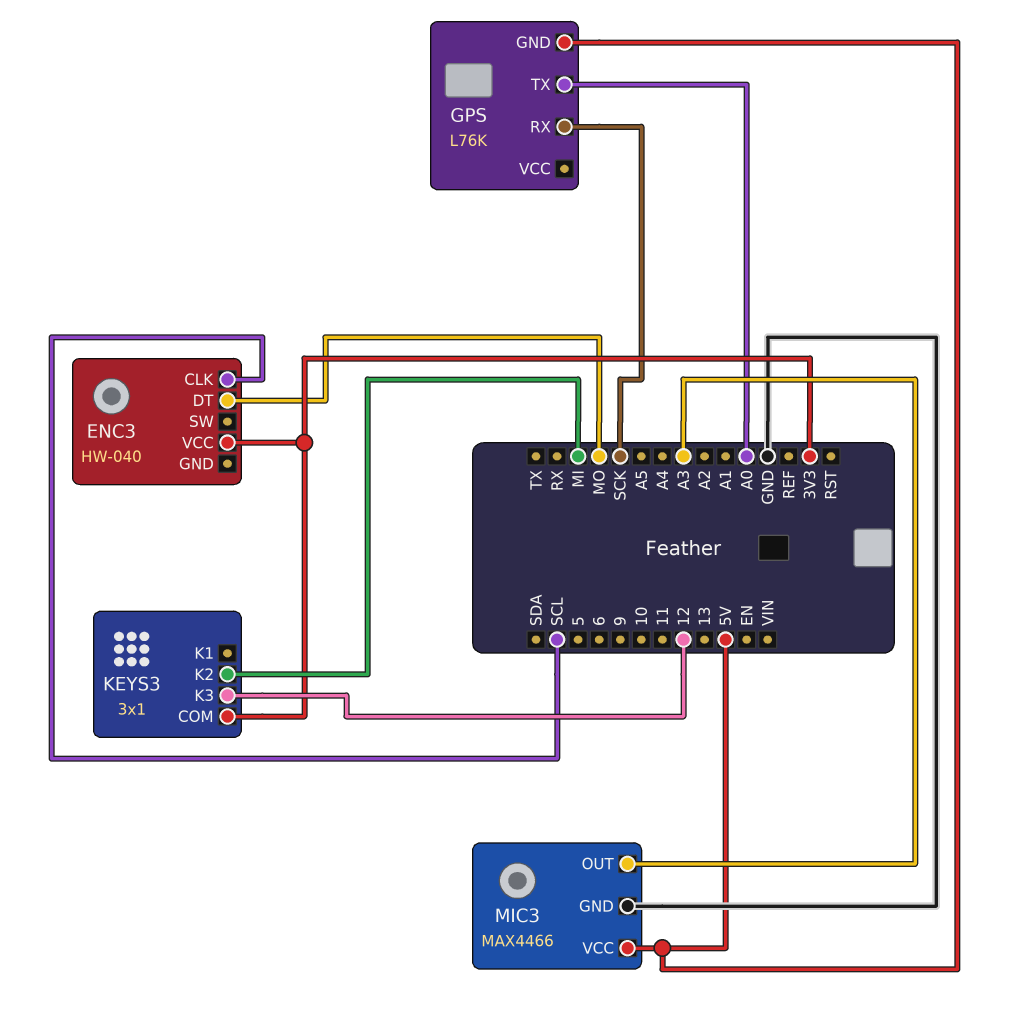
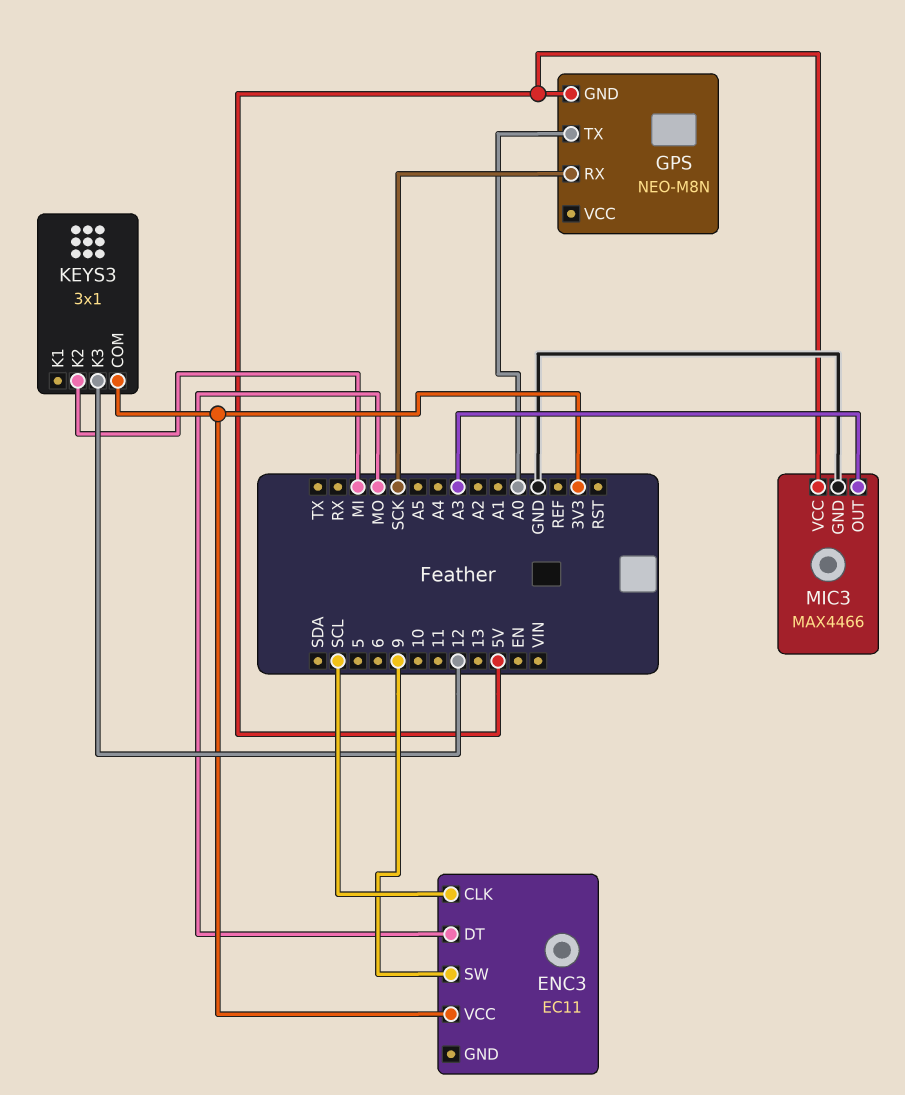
ENC3: HW-040 -> EC11
ENC3 pin SW: none -> 9
GPS: L76K -> NEO-M8N

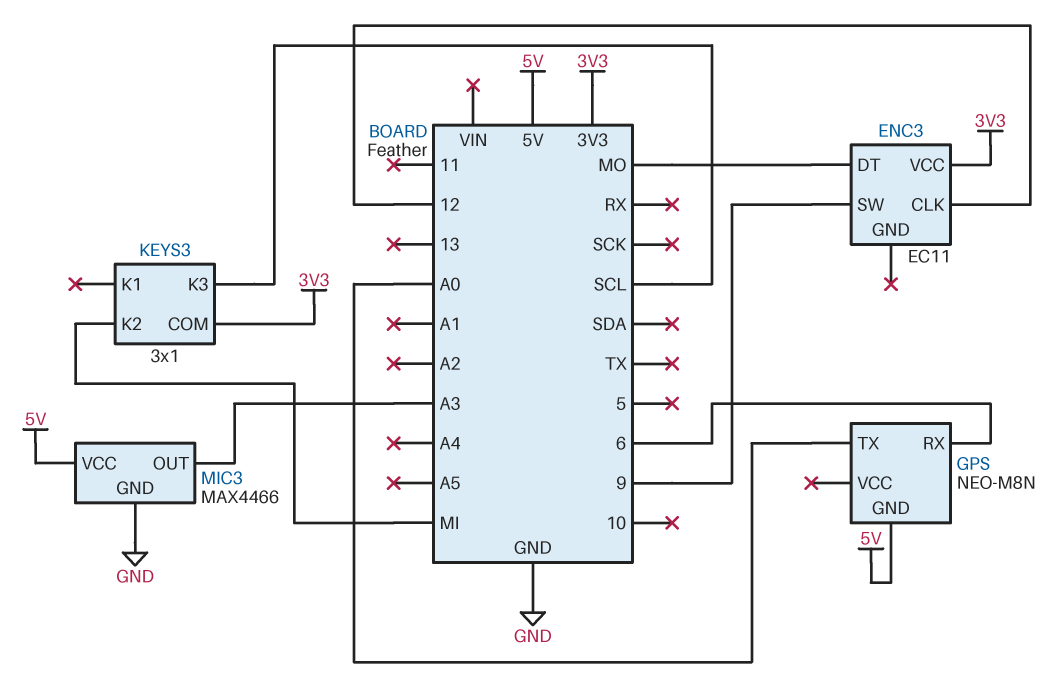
ENC3 pin CLK: SCL -> 12
GPS pin RX: SCK -> 6
KEYS3 pin K3: 12 -> SCL

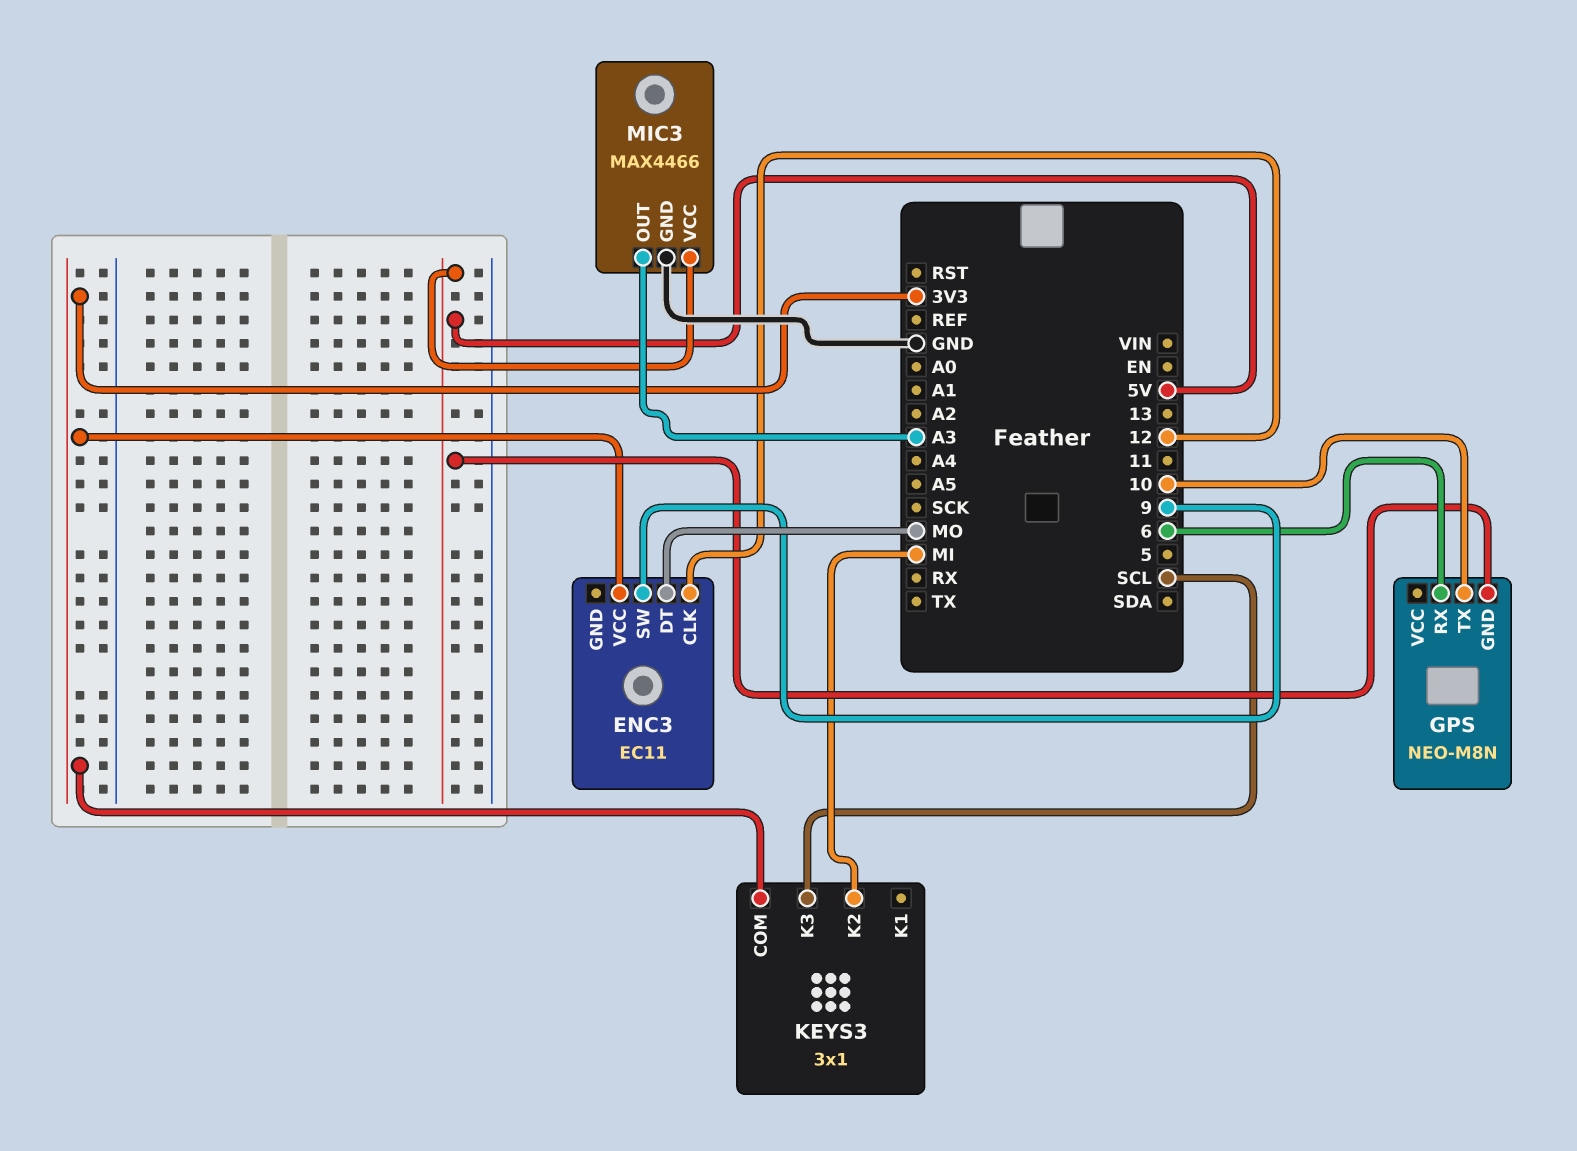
GPS pin TX: A0 -> 10

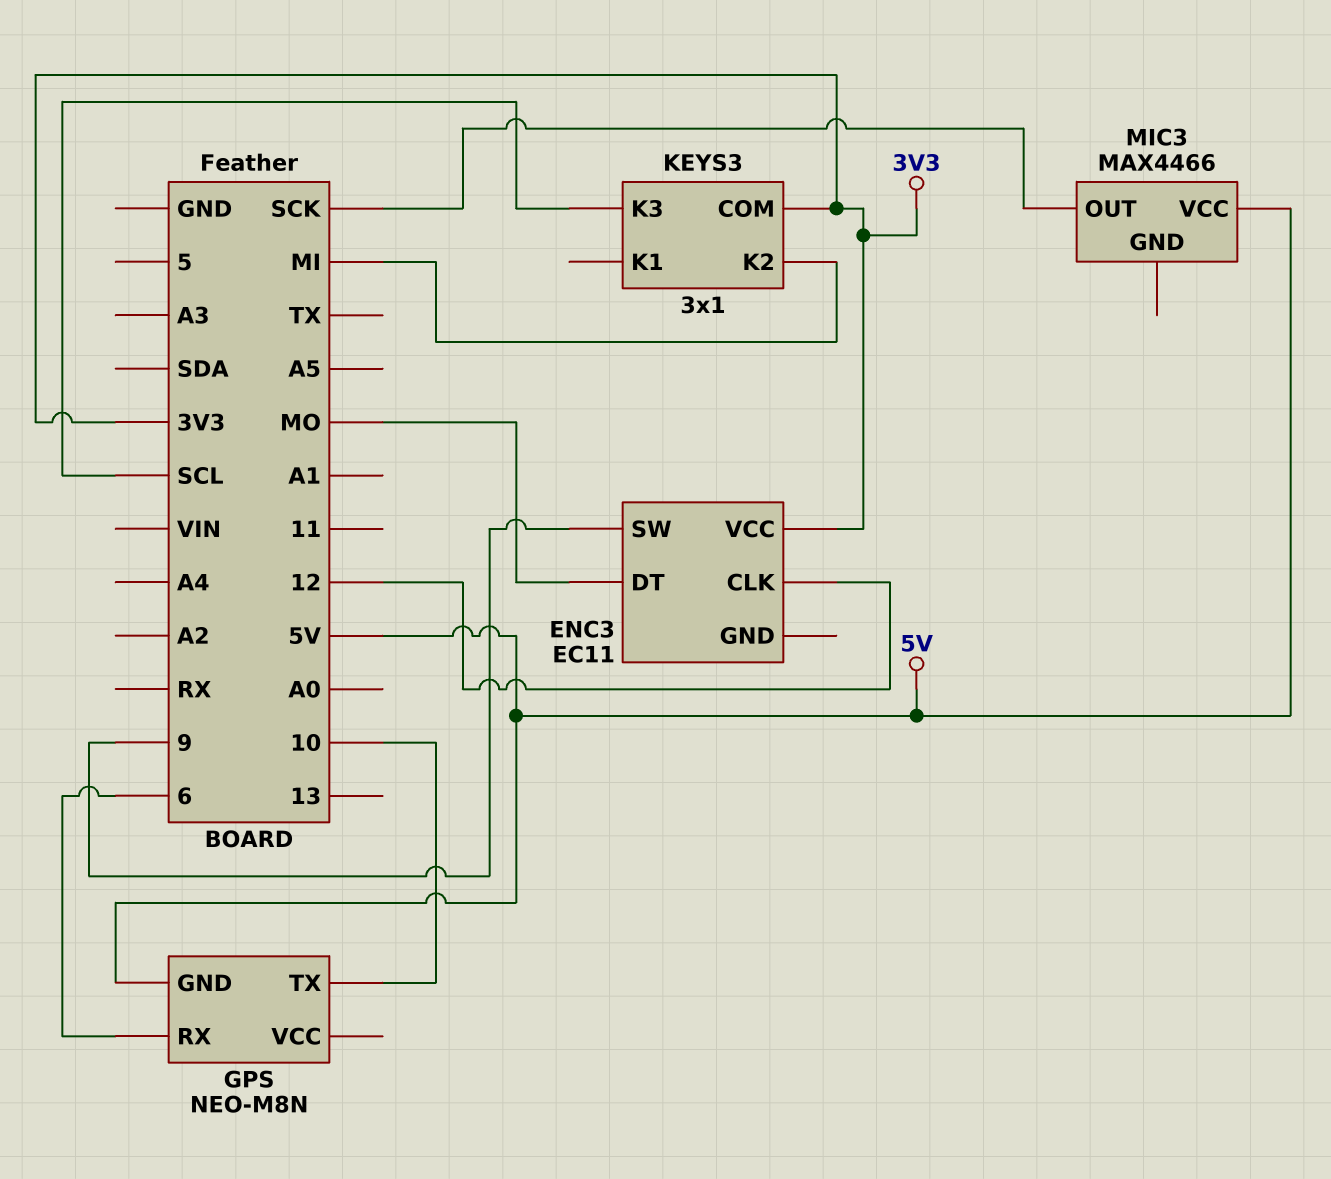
MIC3 pin GND: GND -> none
MIC3 pin OUT: A3 -> SCK

